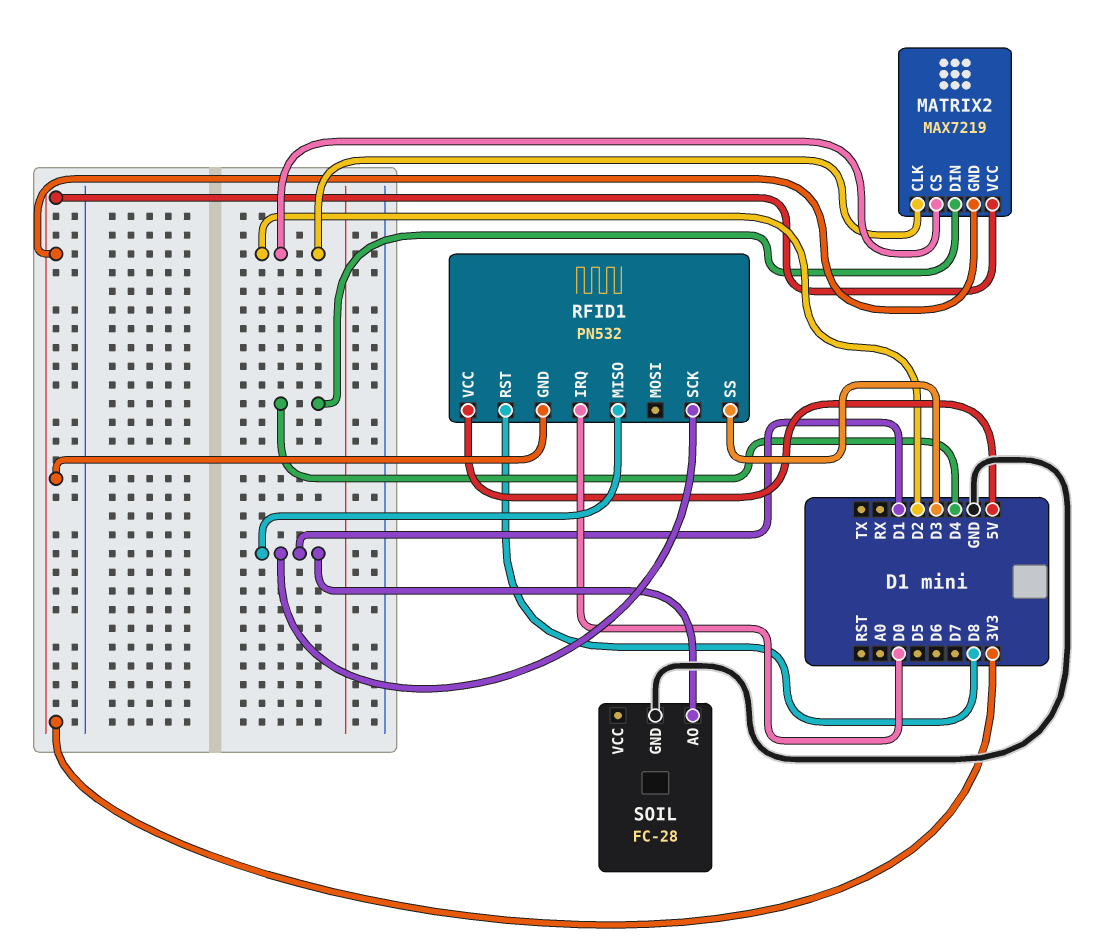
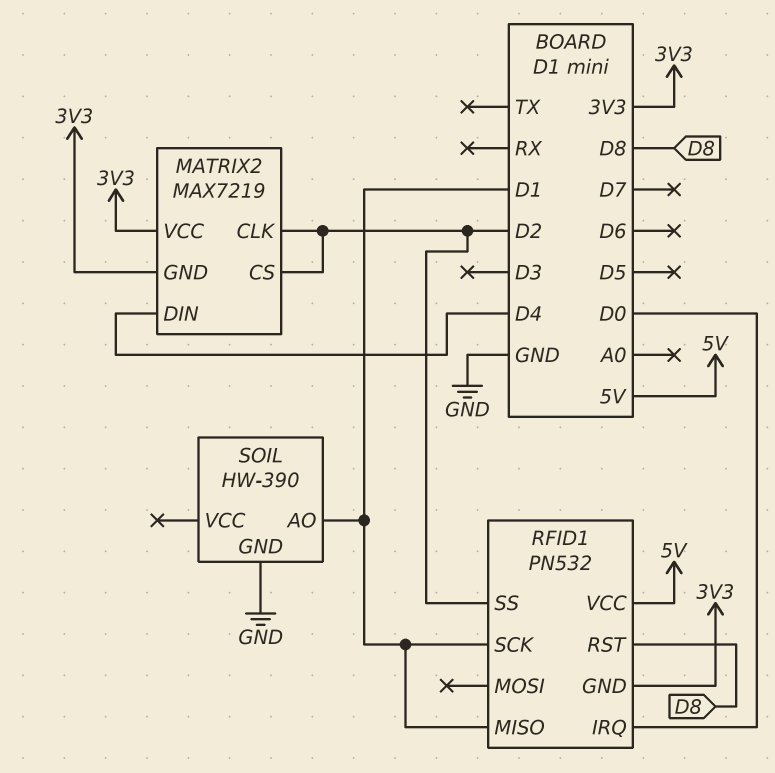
RFID1 pin SS: D3 -> D2
SOIL: FC-28 -> HW-390

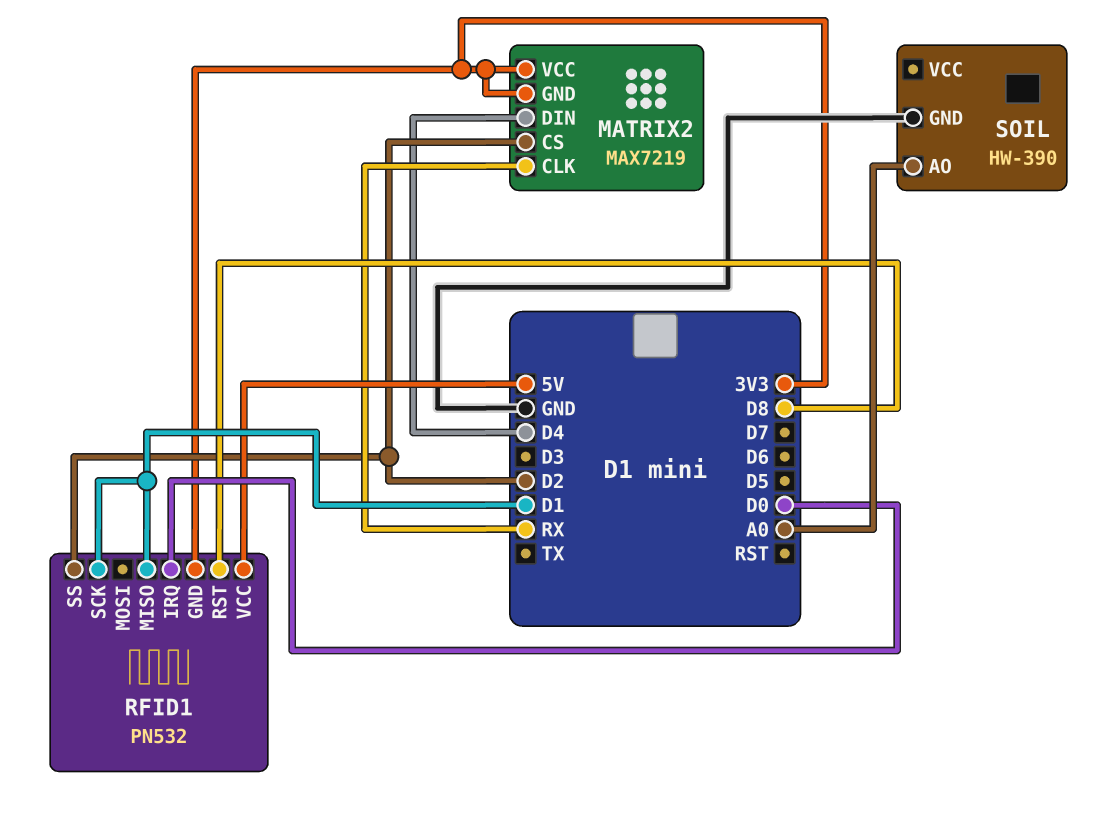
MATRIX2 pin CLK: D2 -> RX
SOIL pin AO: D1 -> A0

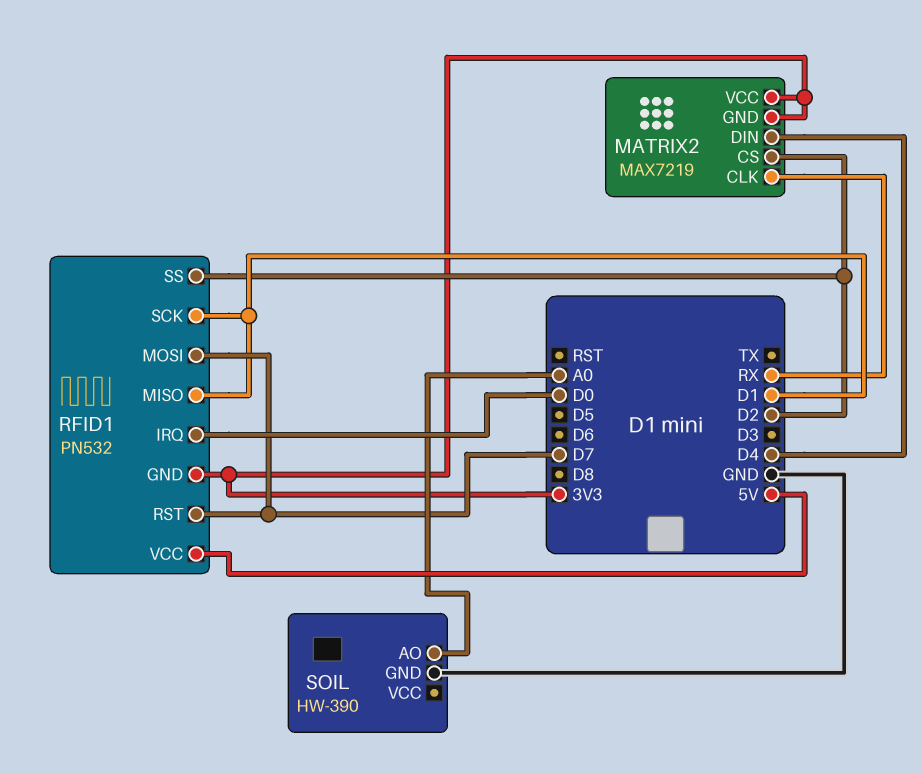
RFID1 pin MOSI: none -> D7
RFID1 pin RST: D8 -> D7

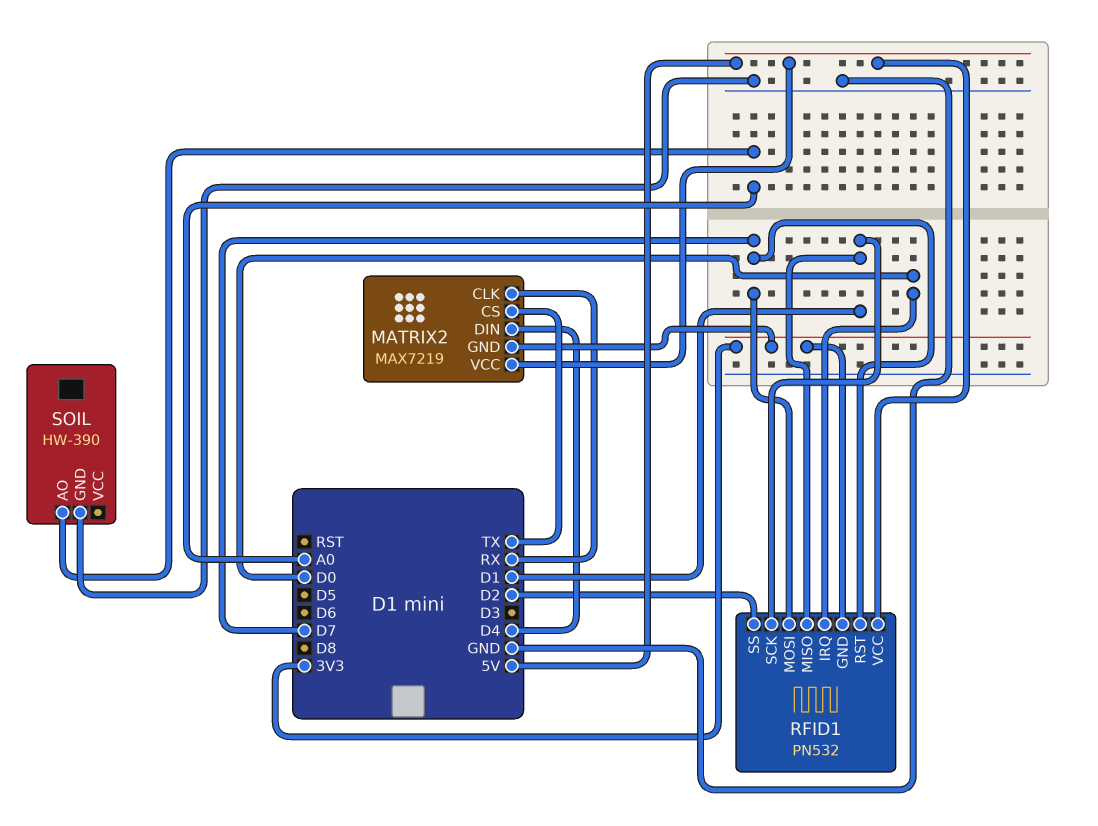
MATRIX2 pin CS: D2 -> TX
MATRIX2 pin VCC: 3V3 -> 5V

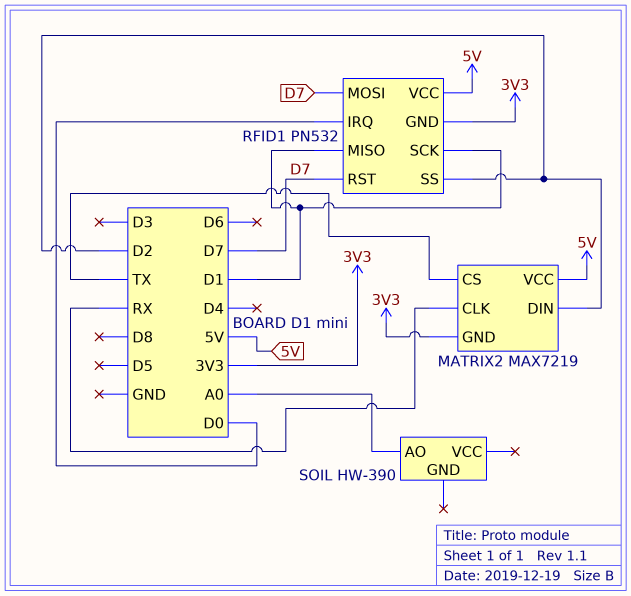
MATRIX2 pin DIN: D4 -> D2
SOIL pin GND: GND -> none

